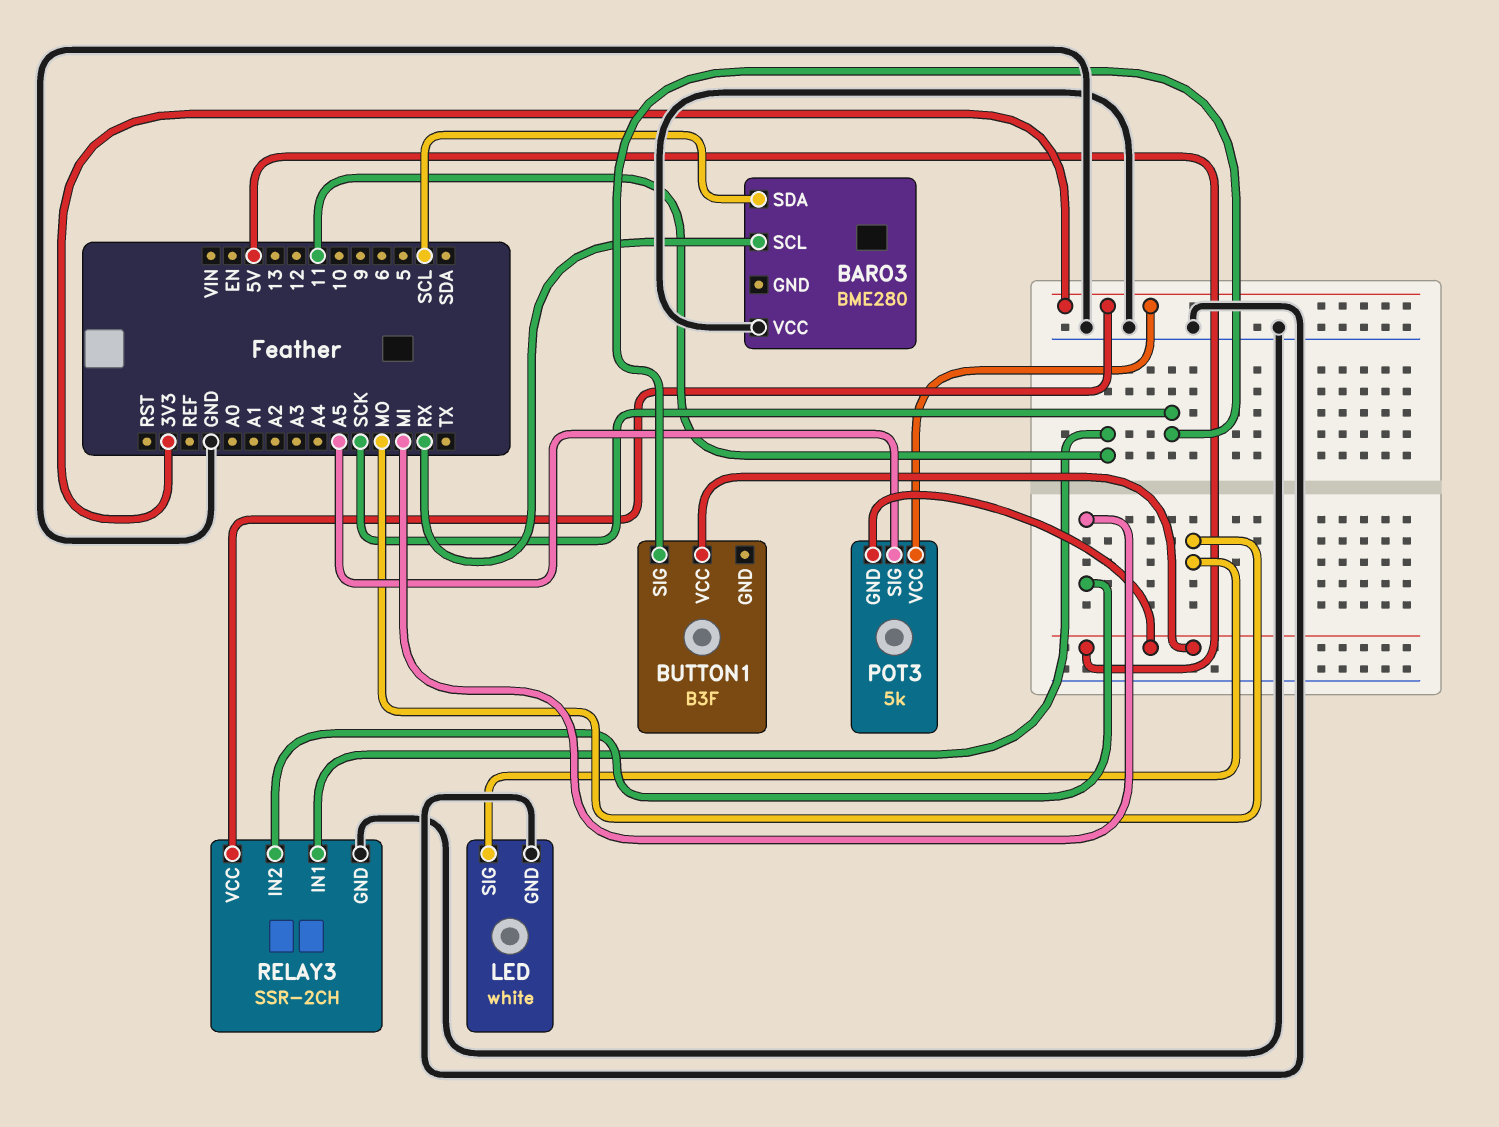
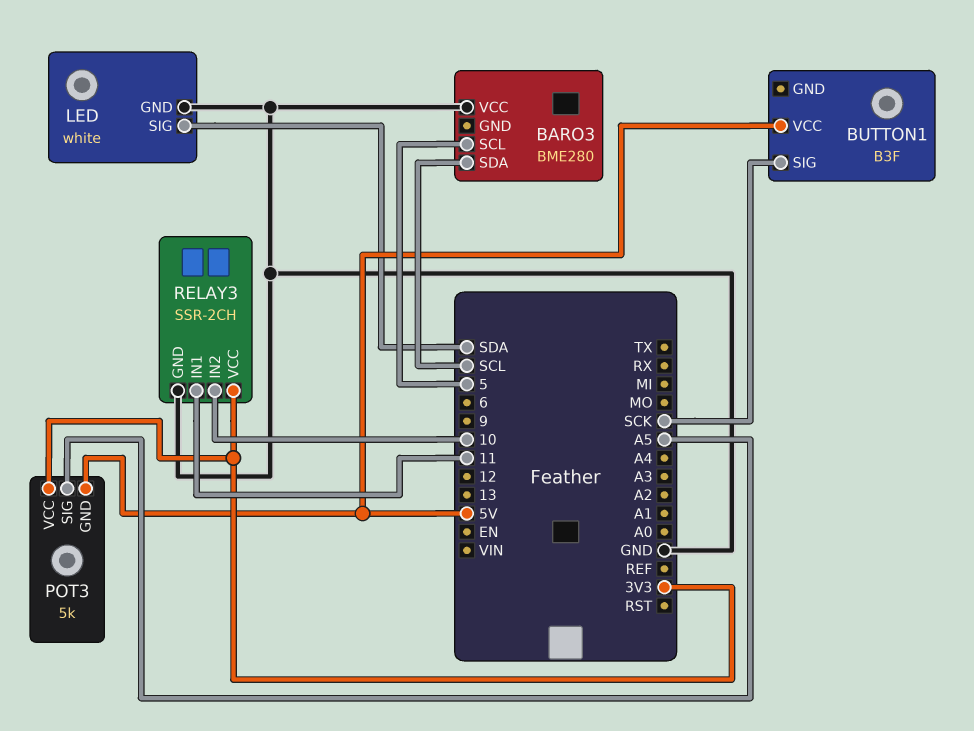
BARO3 pin SCL: RX -> 5
LED pin SIG: MO -> SDA
RELAY3 pin IN2: MI -> 10

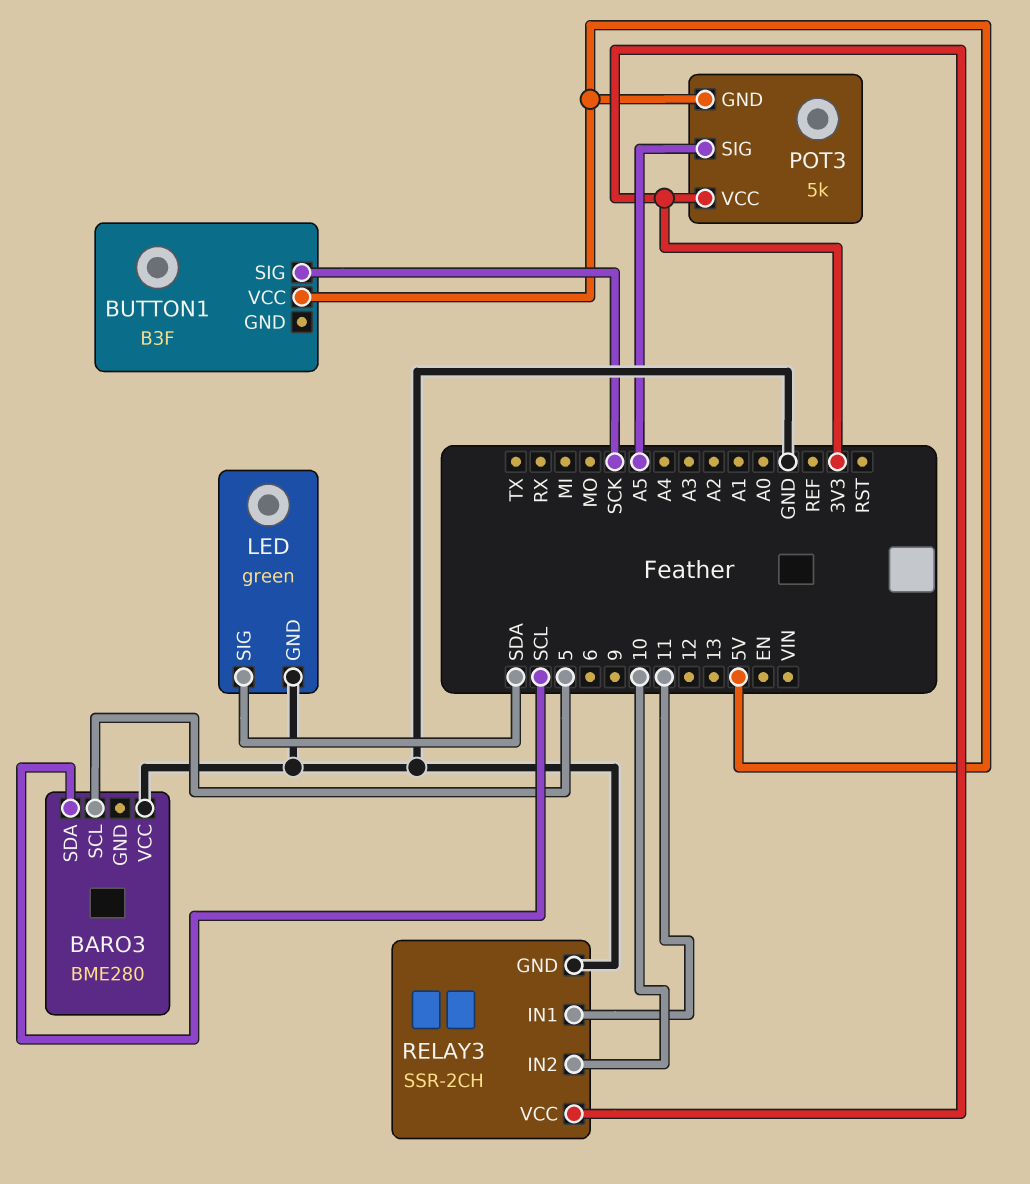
LED: white -> green

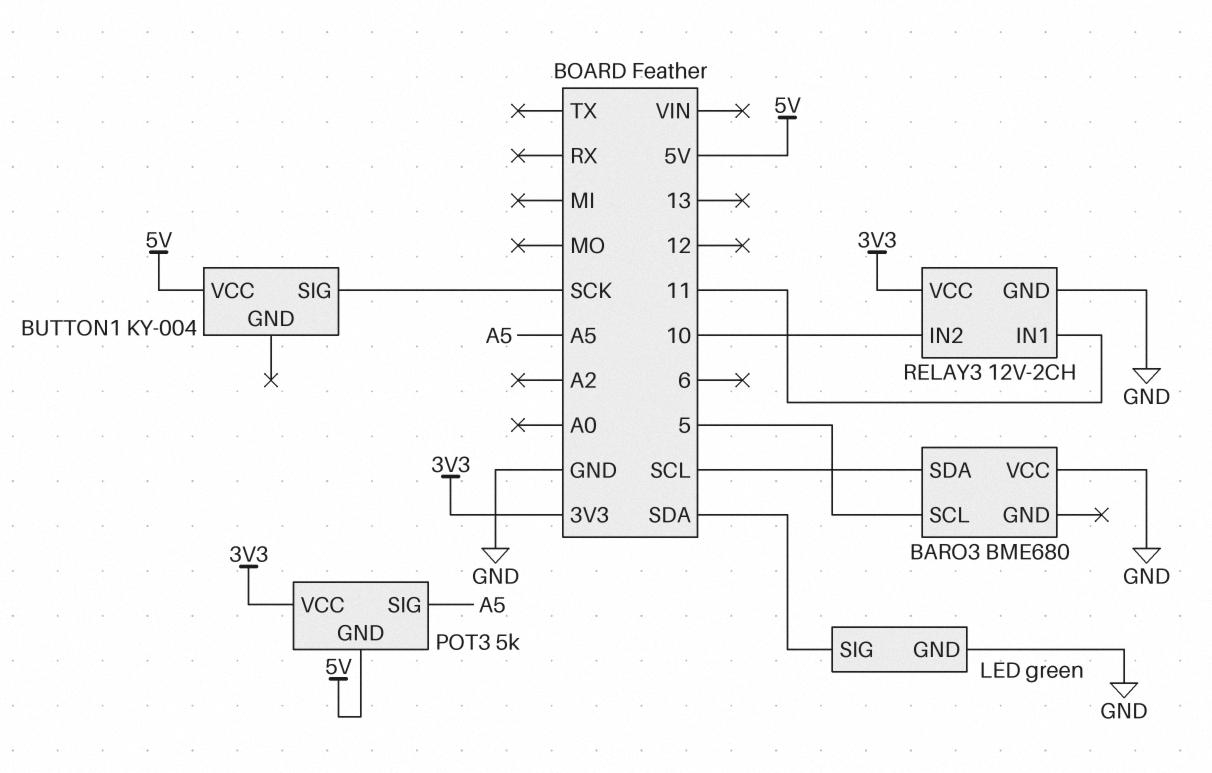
BARO3: BME280 -> BME680
BUTTON1: B3F -> KY-004
RELAY3: SSR-2CH -> 12V-2CH

